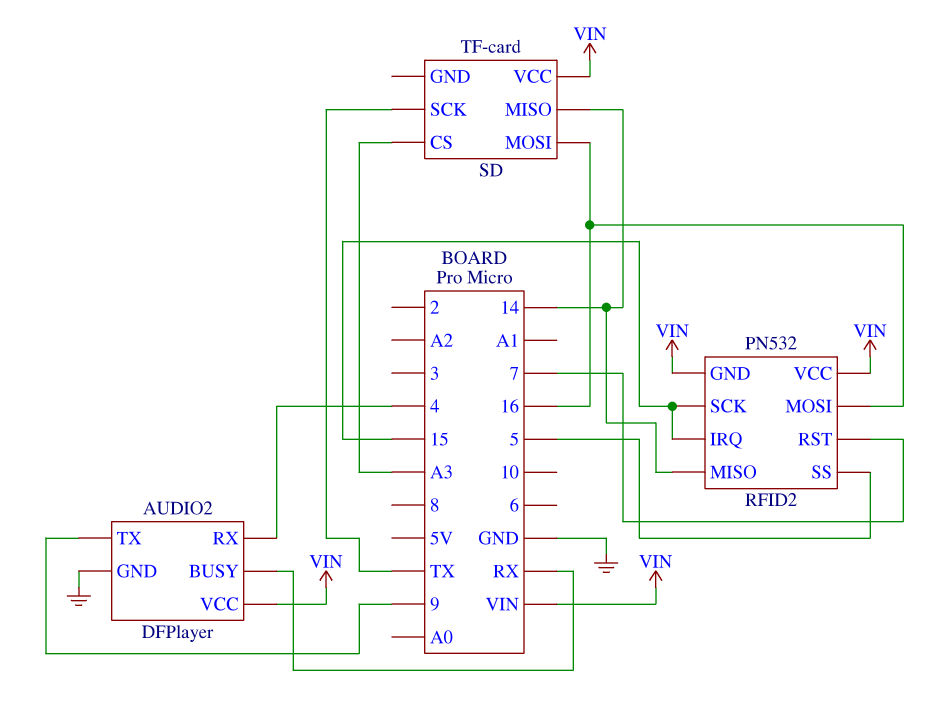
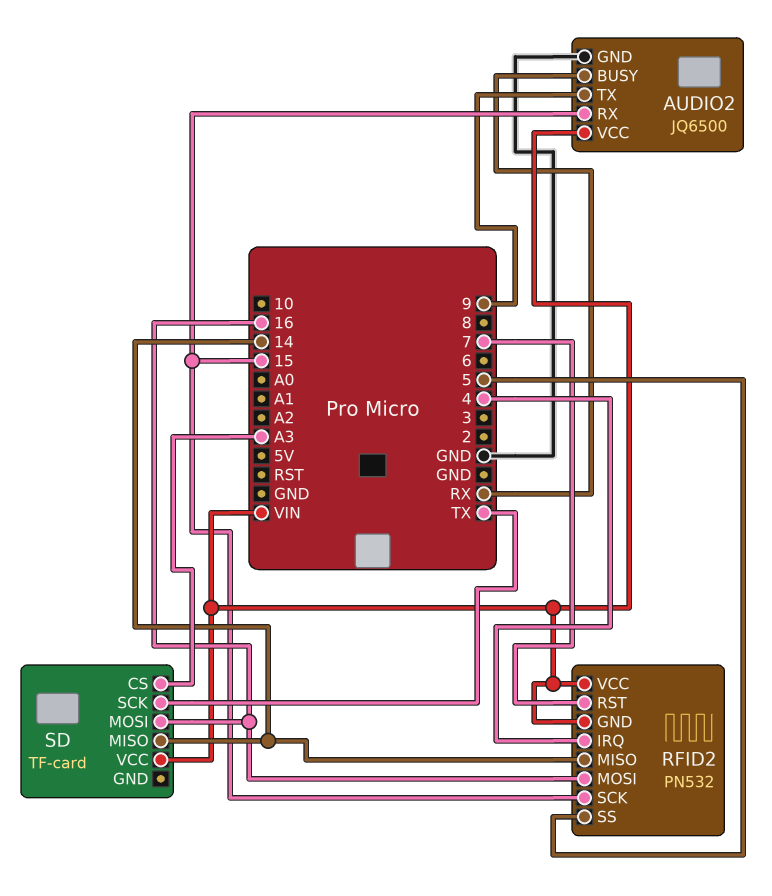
AUDIO2: DFPlayer -> JQ6500
AUDIO2 pin RX: 4 -> 15
RFID2 pin IRQ: 15 -> 4

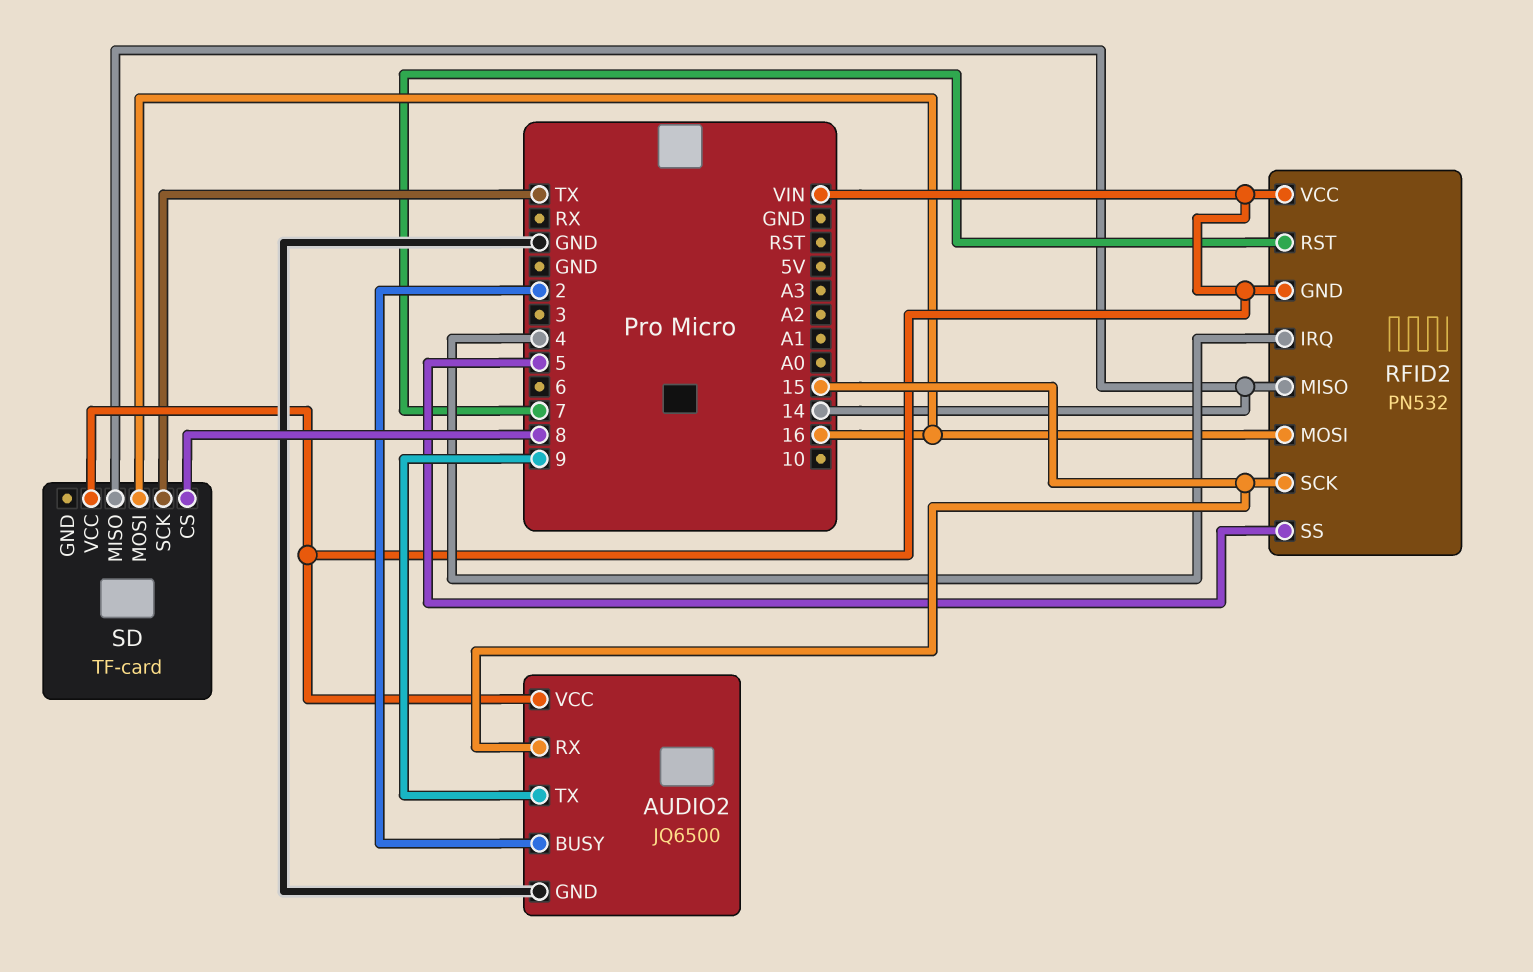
AUDIO2 pin BUSY: RX -> 2
SD pin CS: A3 -> 8

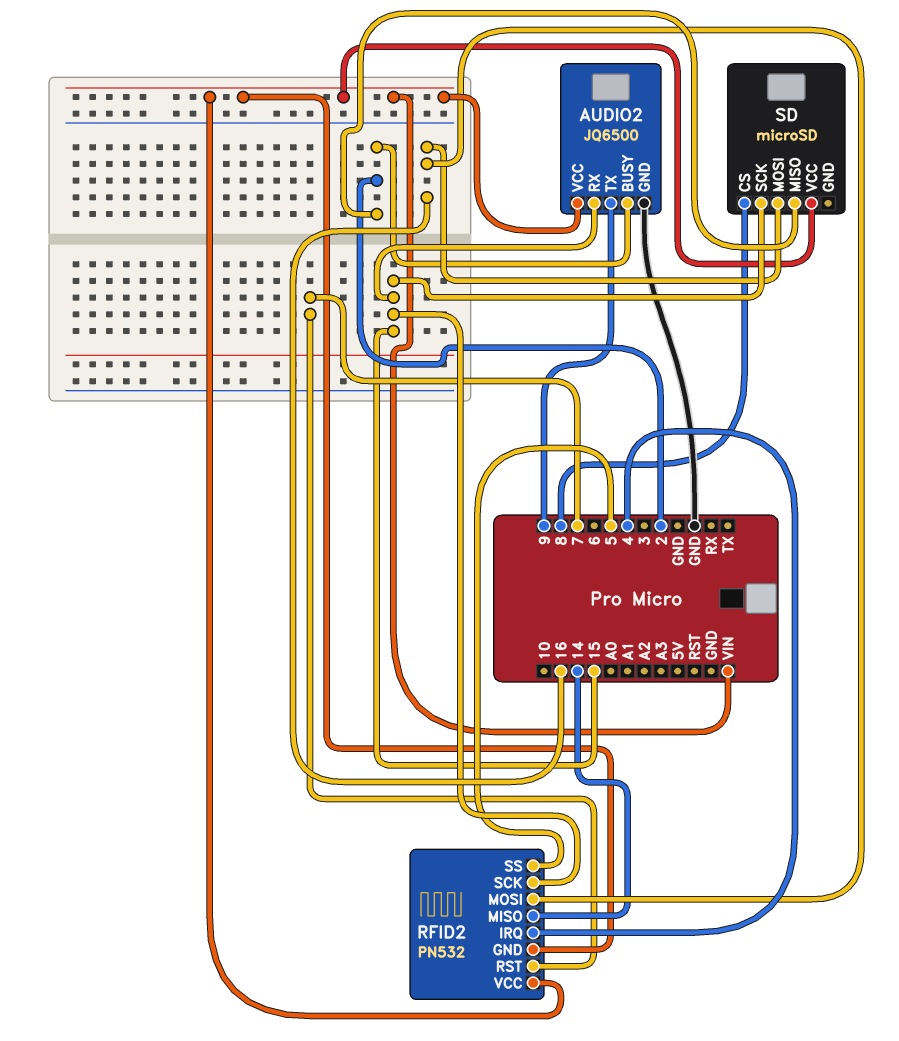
SD: TF-card -> microSD
SD pin MISO: 14 -> 2
SD pin SCK: TX -> 15

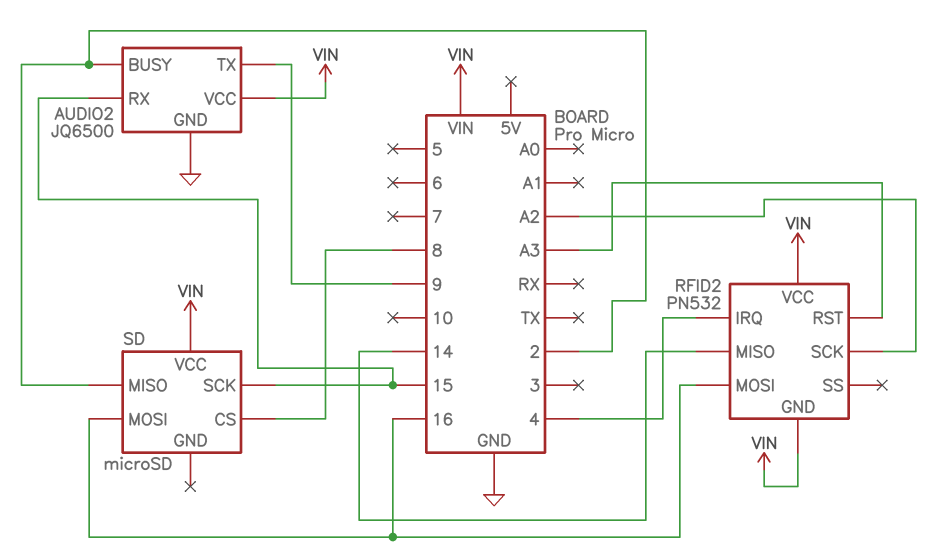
RFID2 pin RST: 7 -> A3
RFID2 pin SCK: 15 -> A2
RFID2 pin SS: 5 -> none

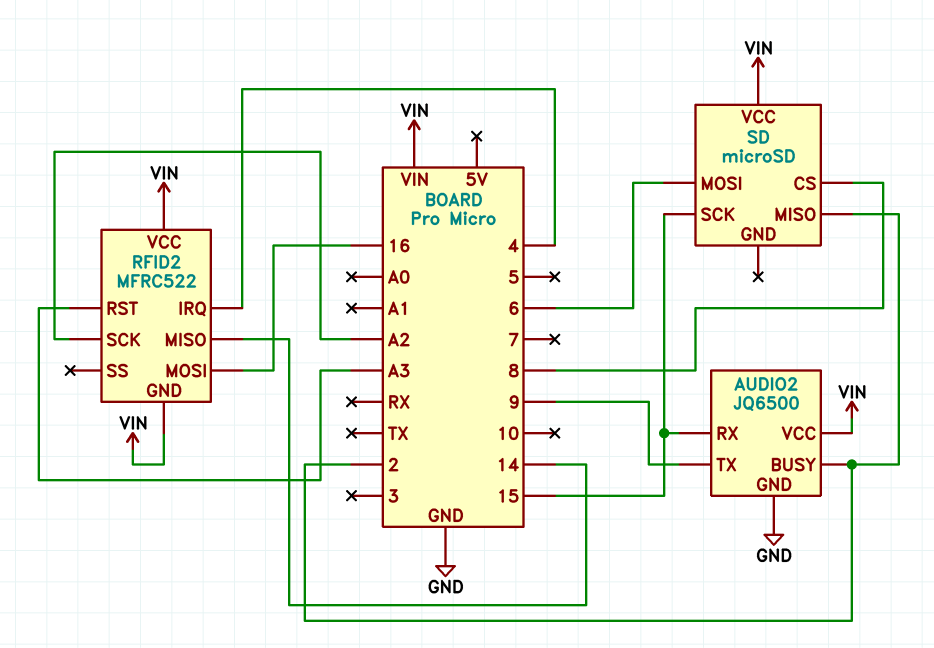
RFID2: PN532 -> MFRC522
SD pin MOSI: 16 -> 6

